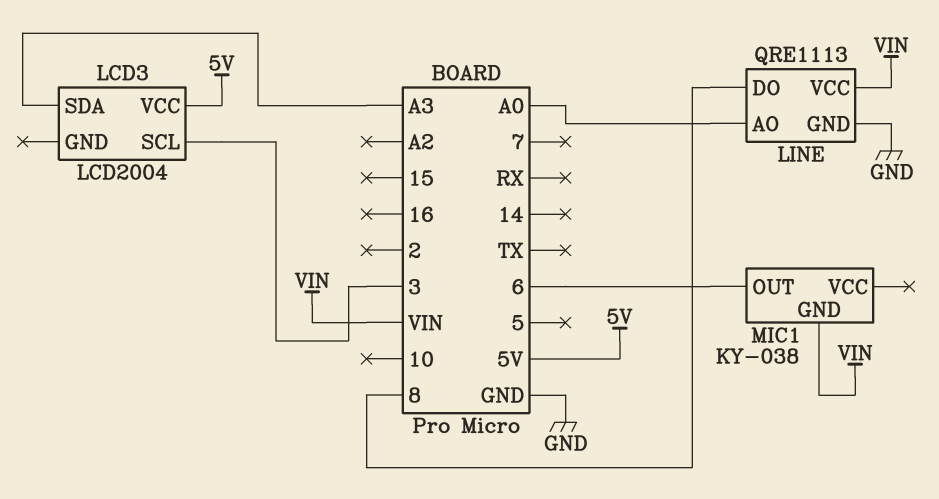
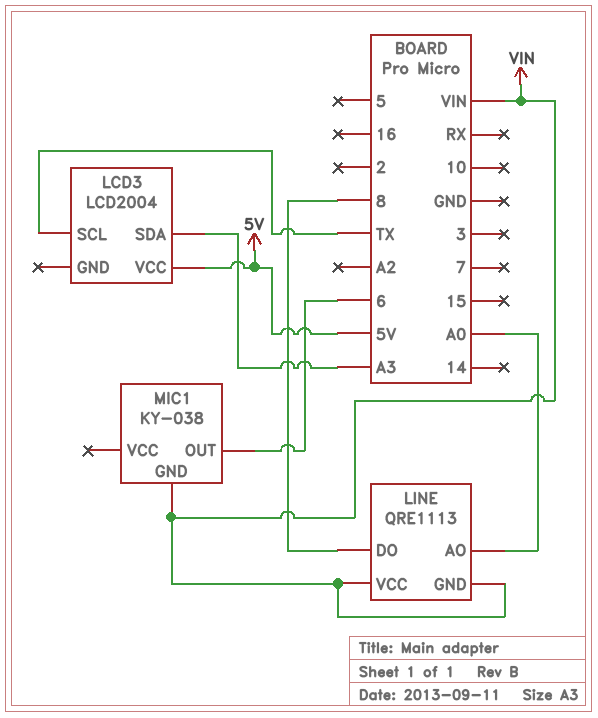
LCD3 pin SCL: 3 -> TX
LINE pin GND: GND -> VIN

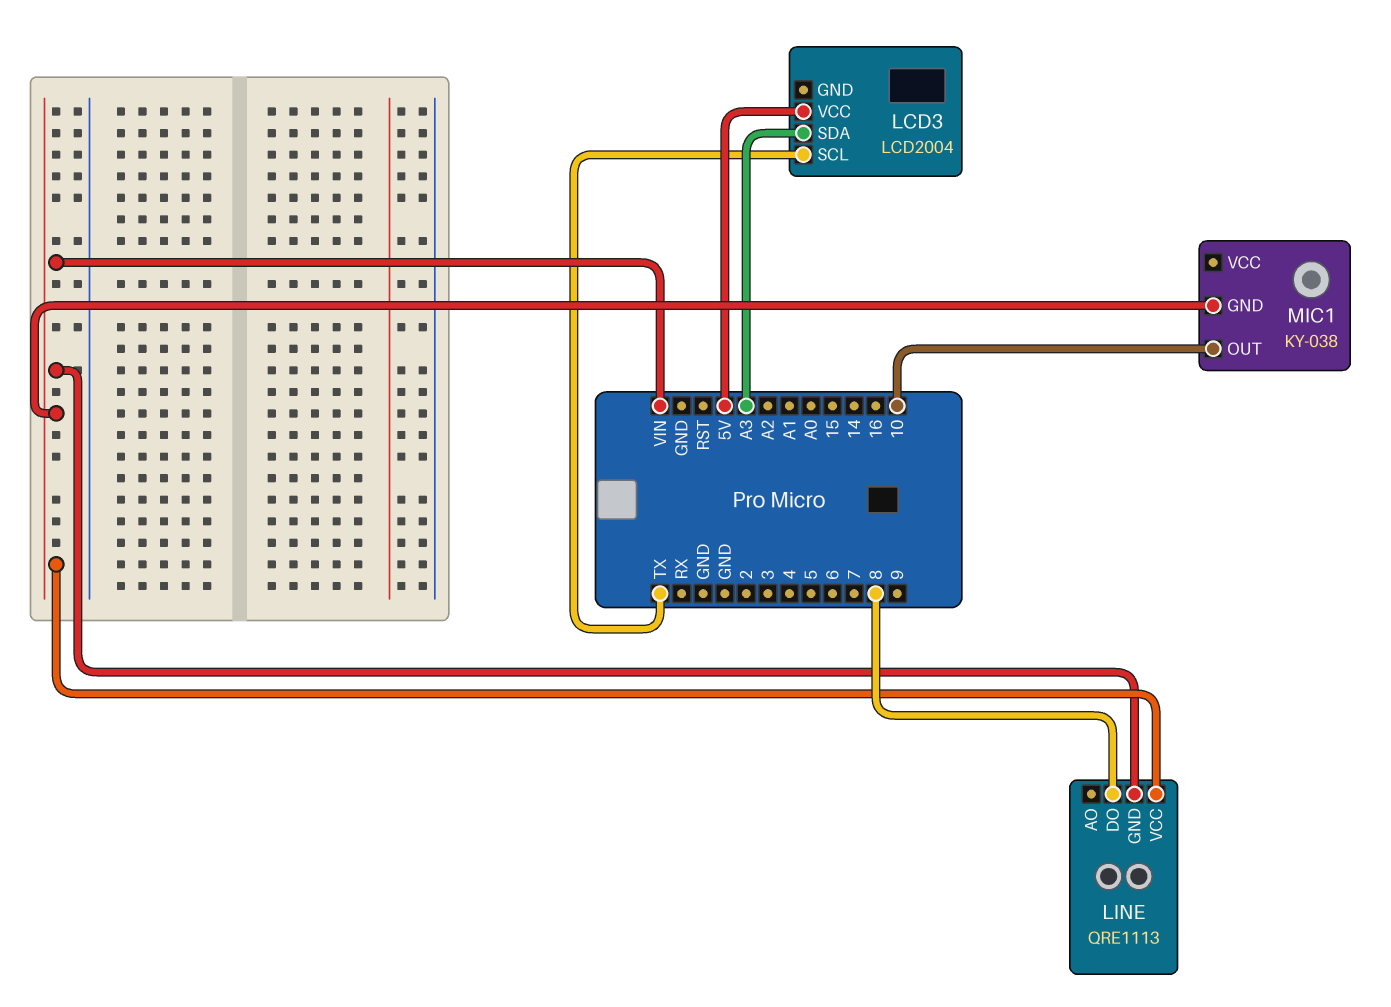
LINE pin AO: A0 -> none
MIC1 pin OUT: 6 -> 10

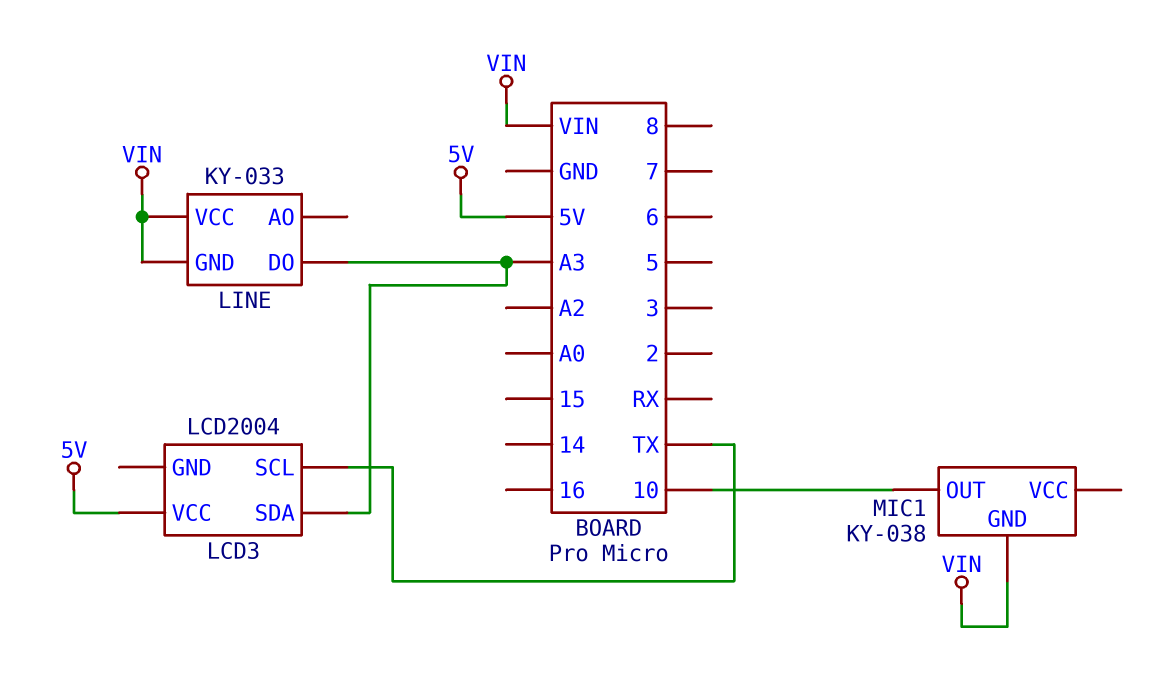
LINE: QRE1113 -> KY-033
LINE pin DO: 8 -> A3

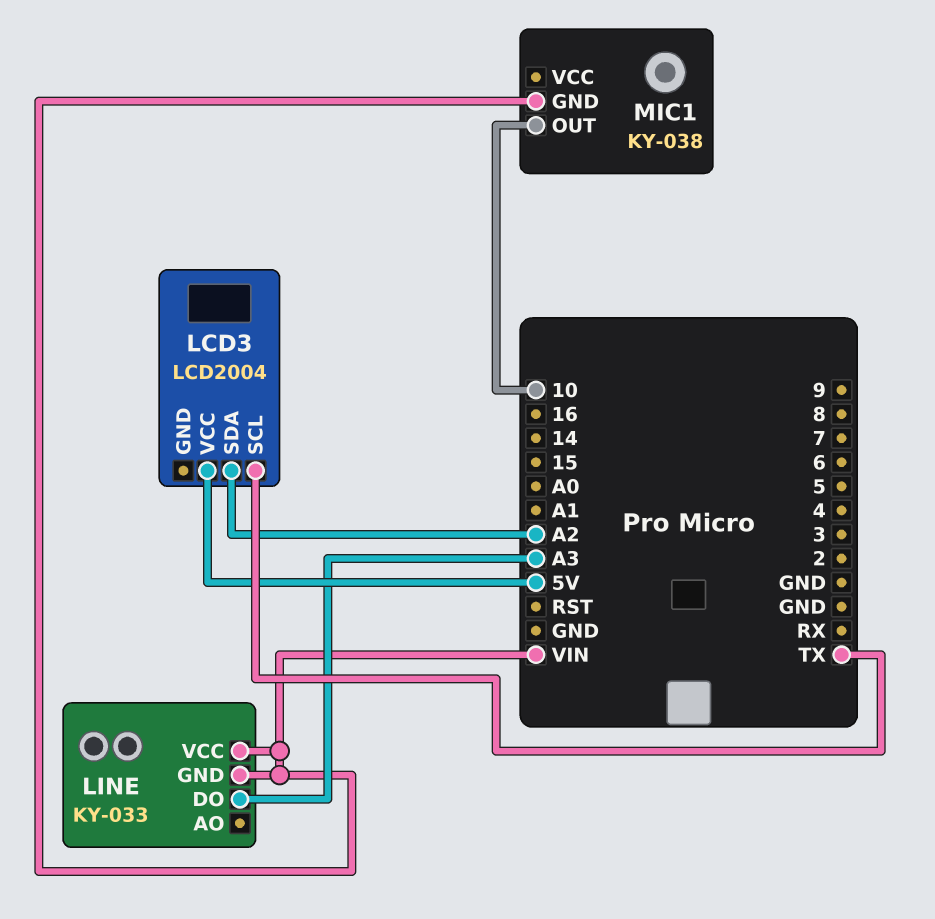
LCD3 pin SDA: A3 -> A2

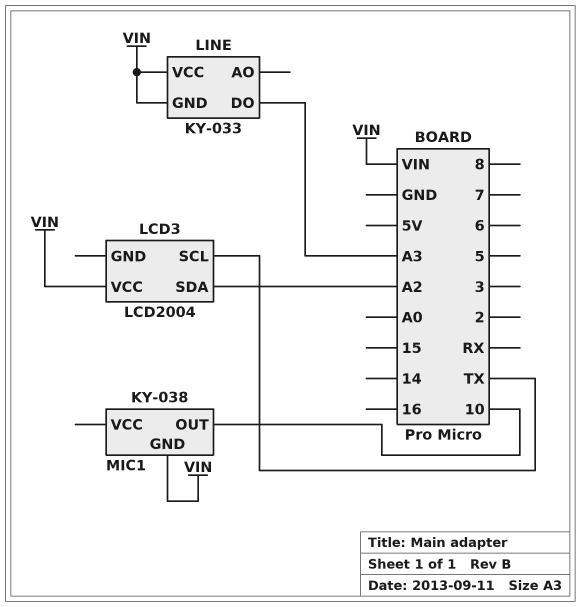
LCD3 pin VCC: 5V -> VIN

